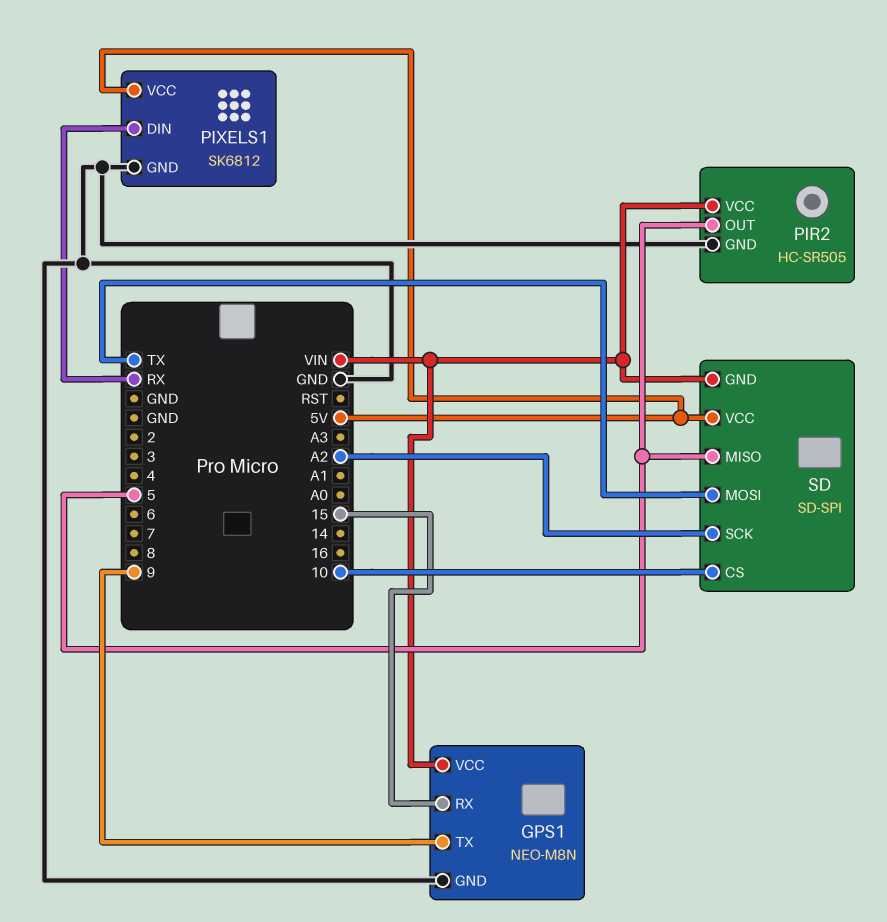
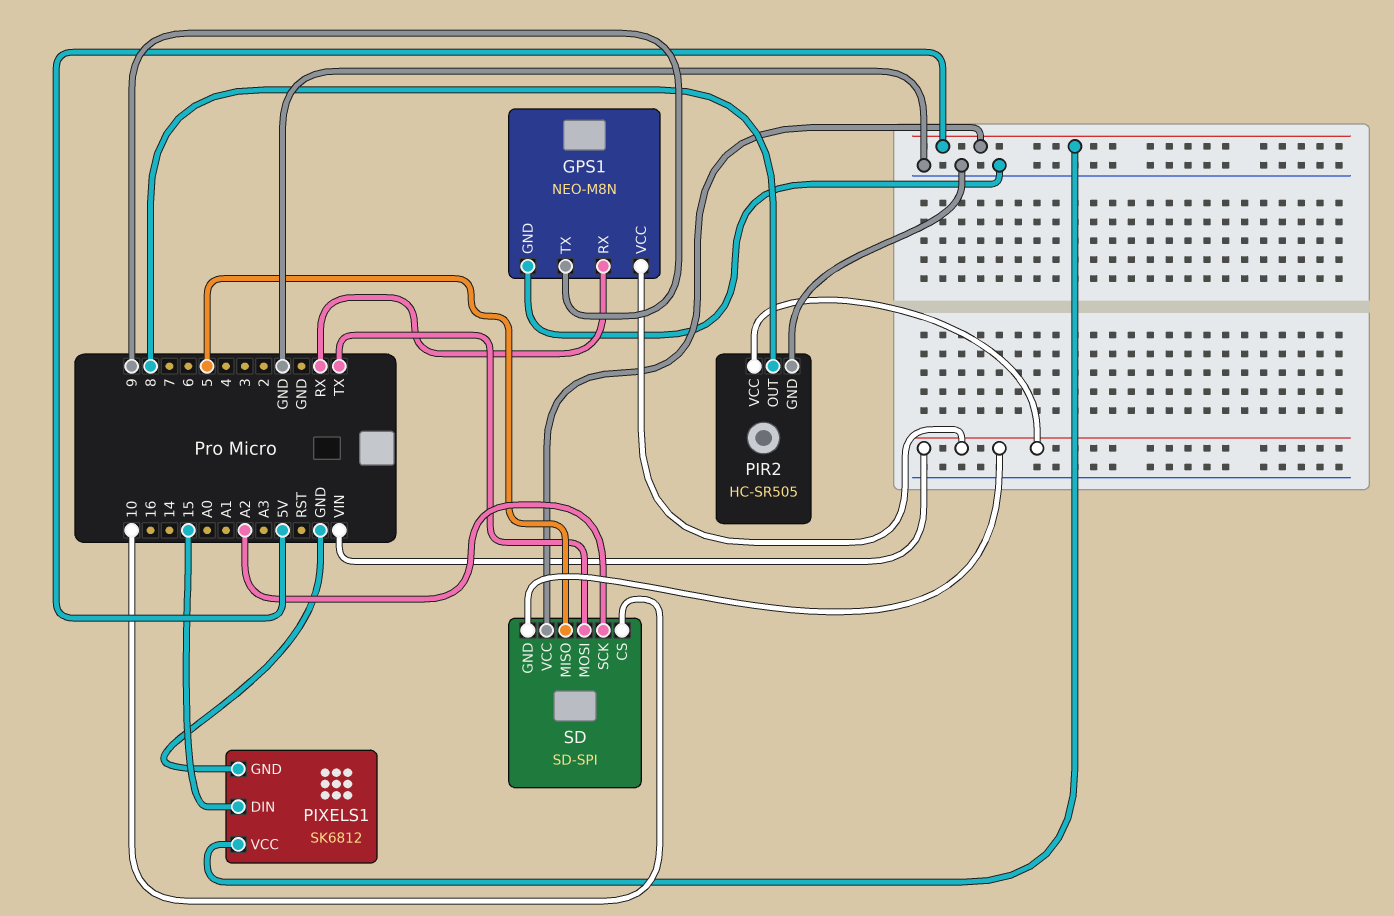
GPS1 pin RX: 15 -> RX
PIR2 pin OUT: 5 -> 8
PIXELS1 pin DIN: RX -> 15

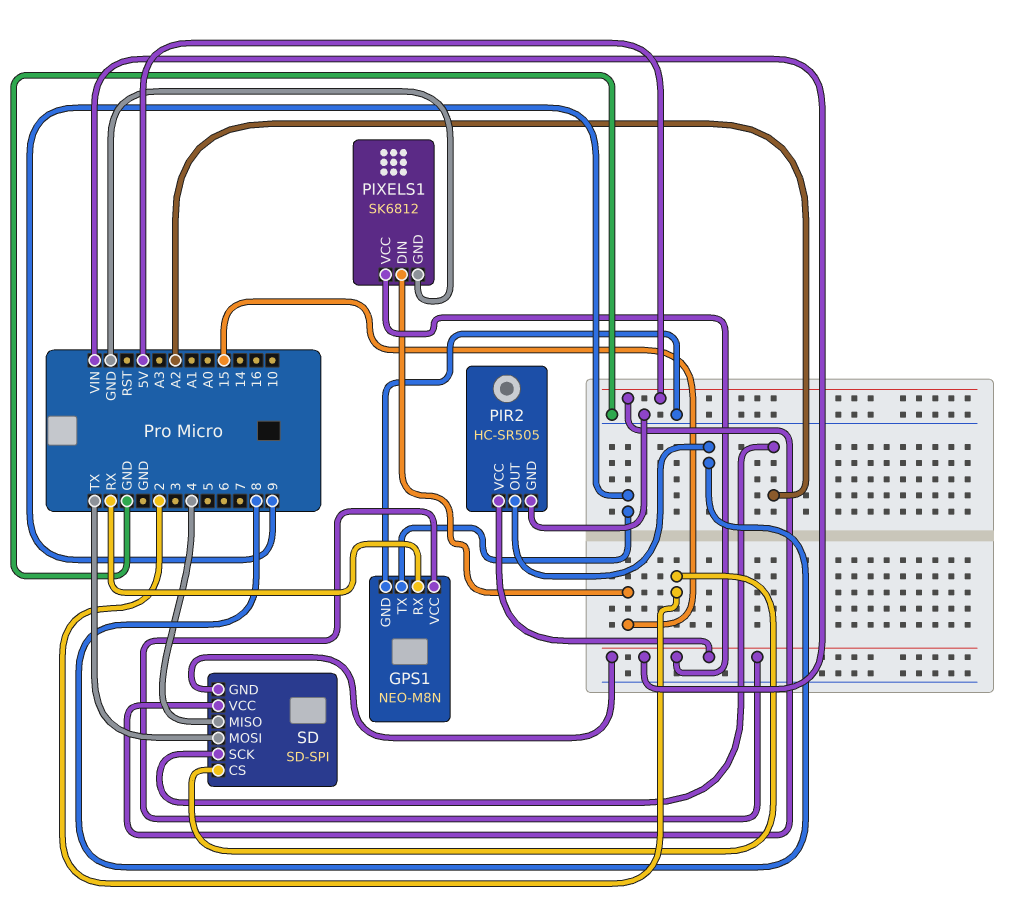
PIXELS1 pin VCC: 5V -> VIN
SD pin CS: 10 -> 2
SD pin MISO: 5 -> 4

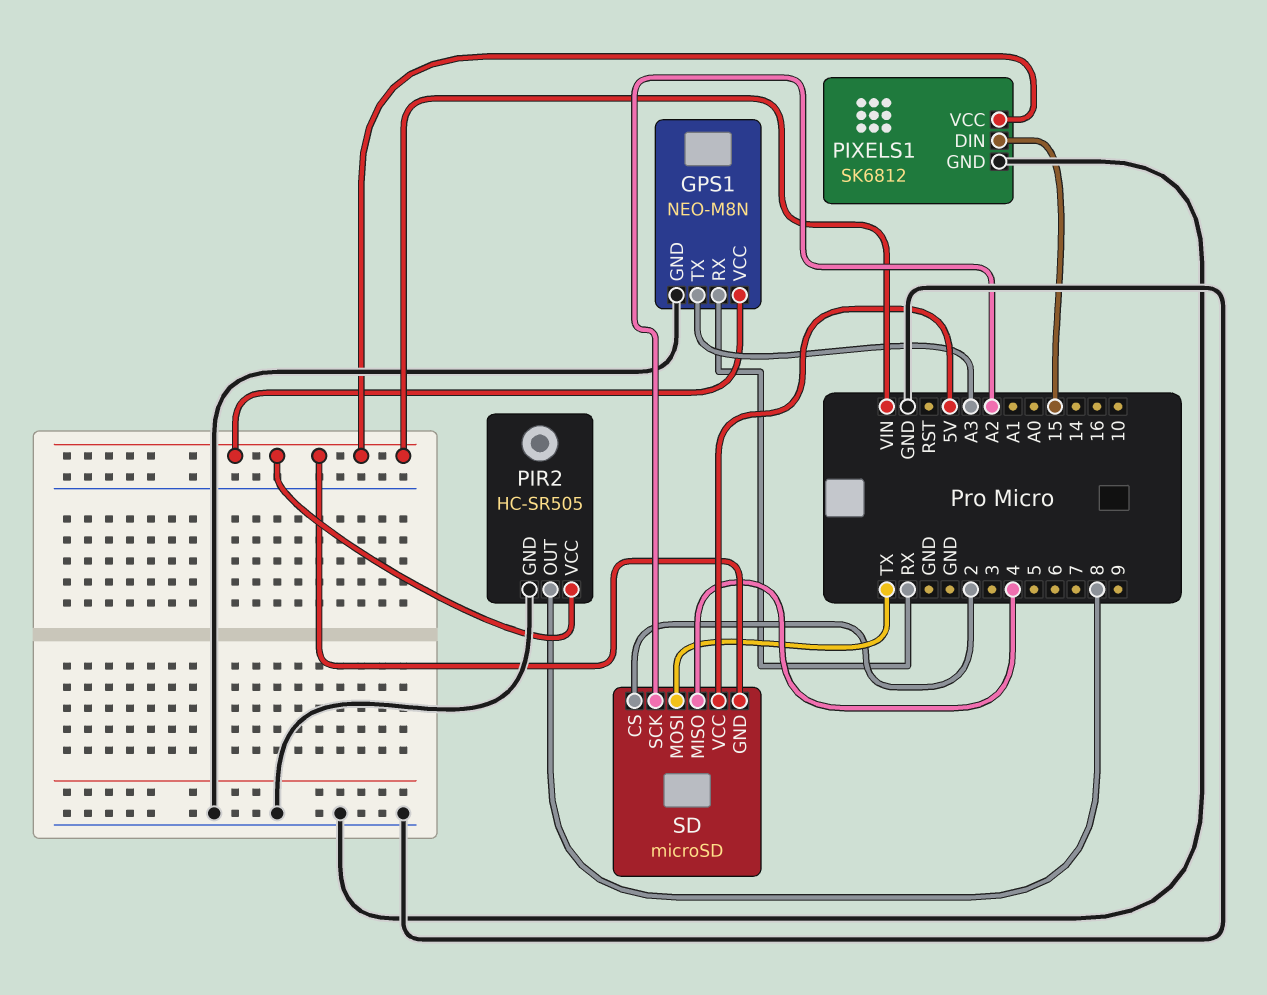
GPS1 pin TX: 9 -> A3
SD: SD-SPI -> microSD

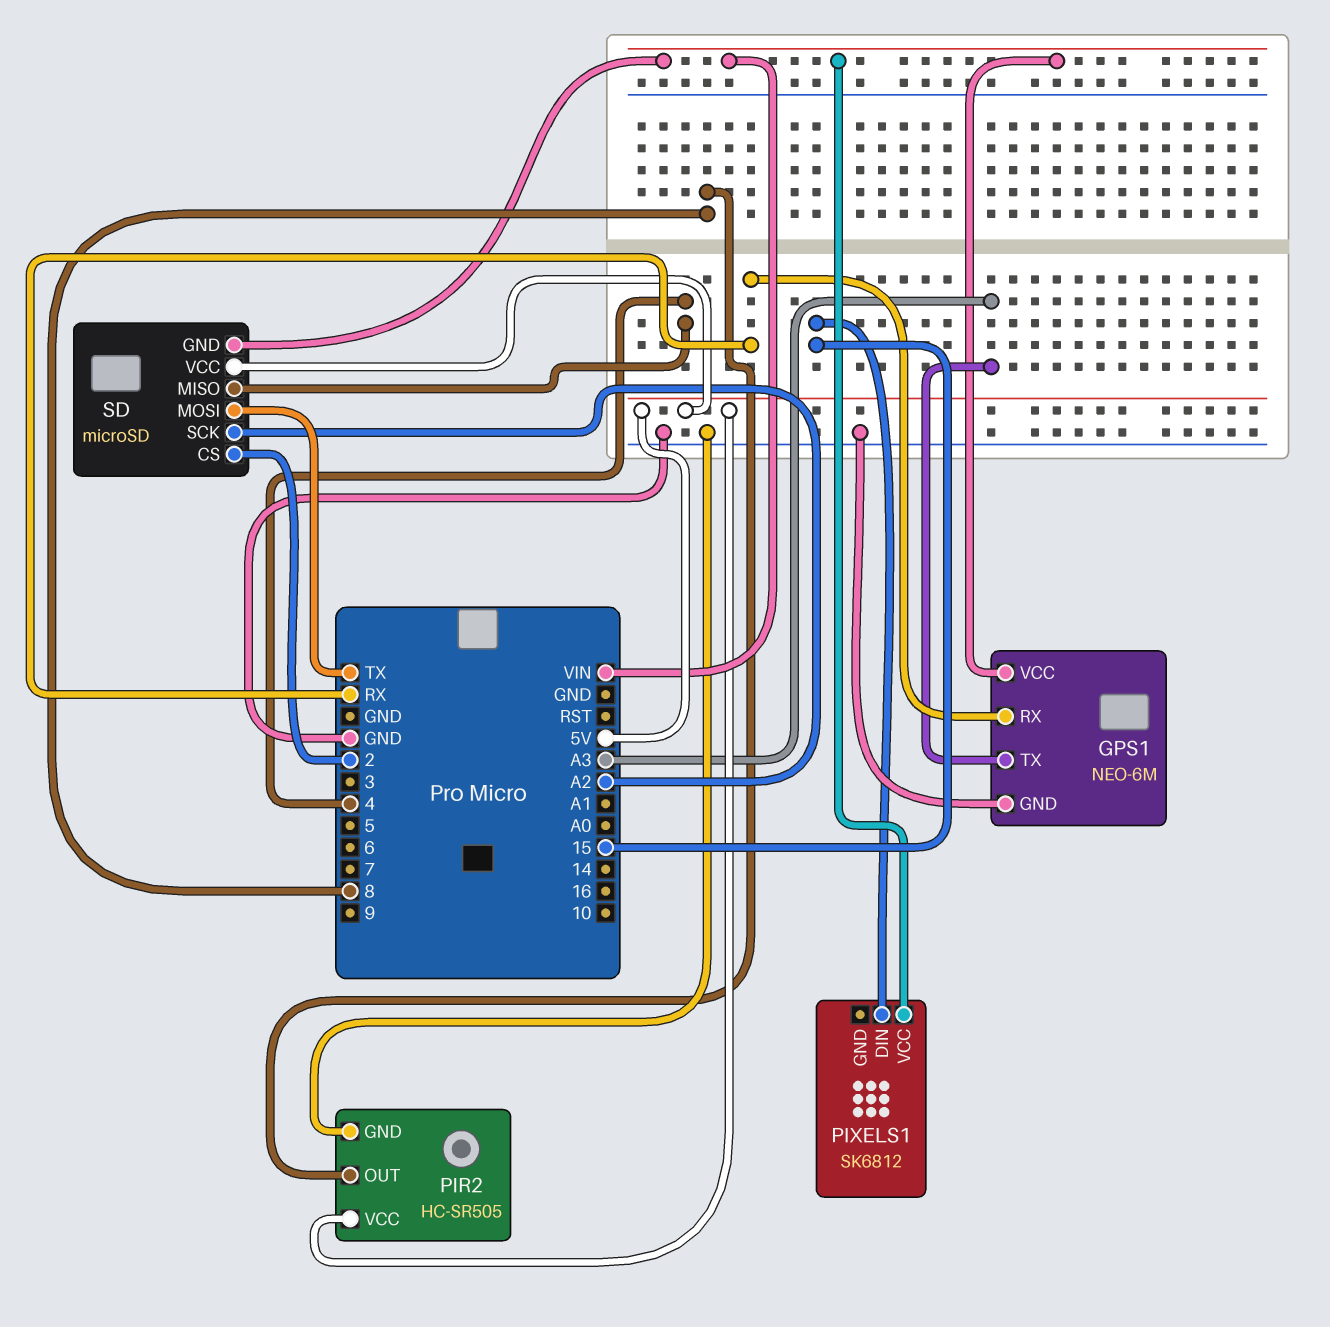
GPS1: NEO-M8N -> NEO-6M
PIR2 pin VCC: VIN -> 5V
PIXELS1 pin GND: GND -> none

